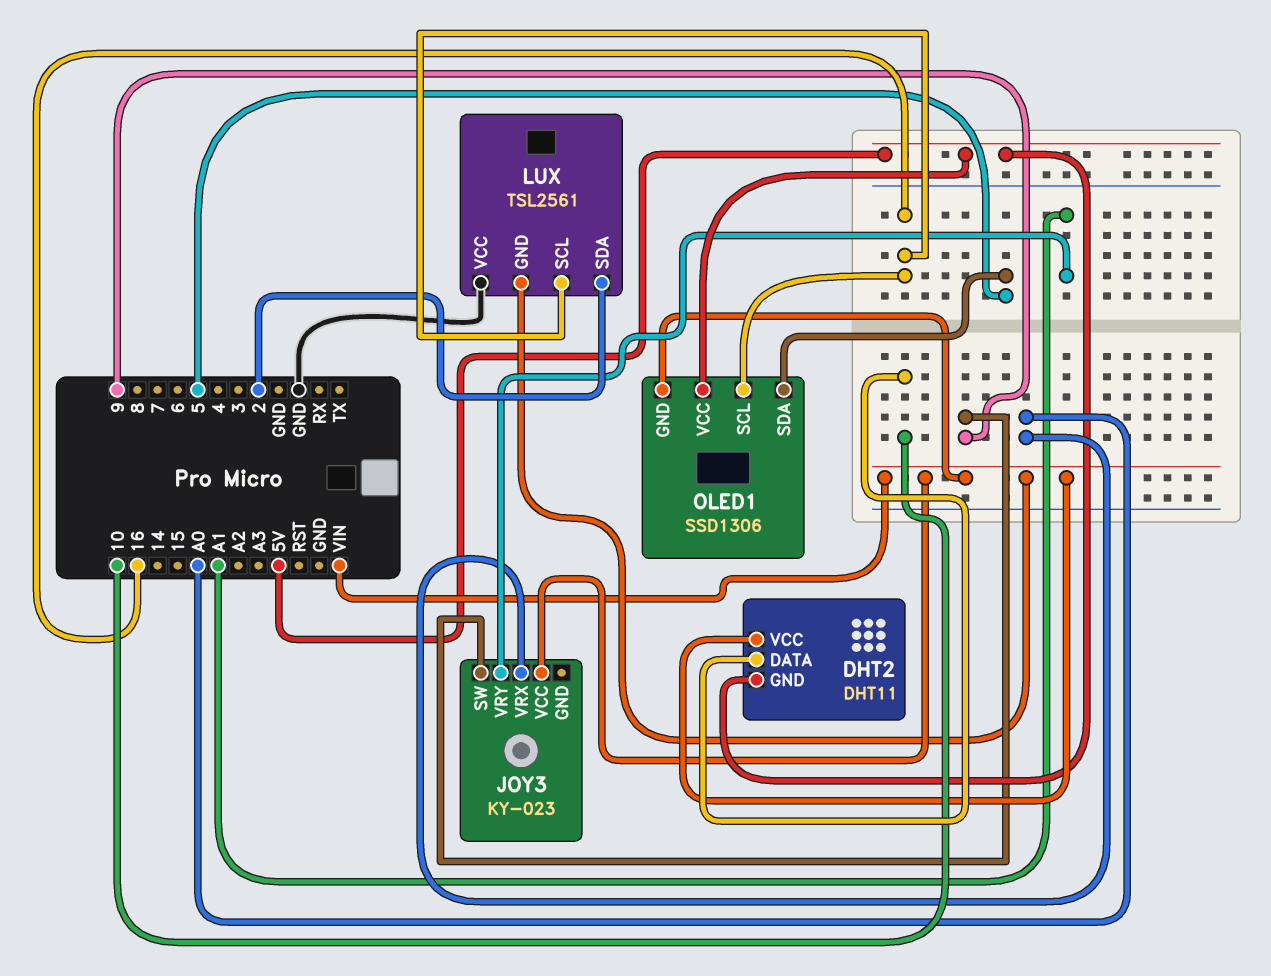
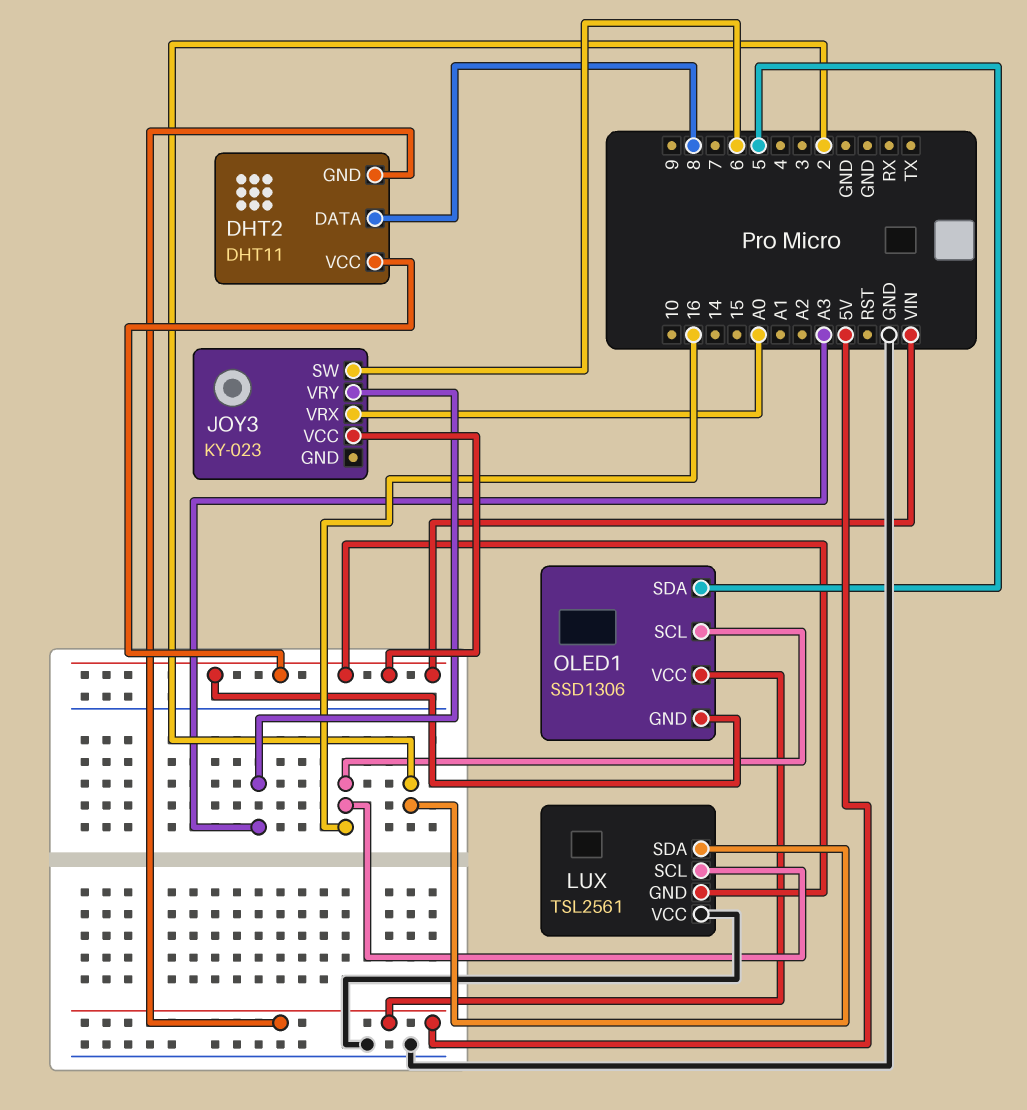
DHT2 pin DATA: 10 -> 8
JOY3 pin SW: 9 -> 6
JOY3 pin VRY: A1 -> A3

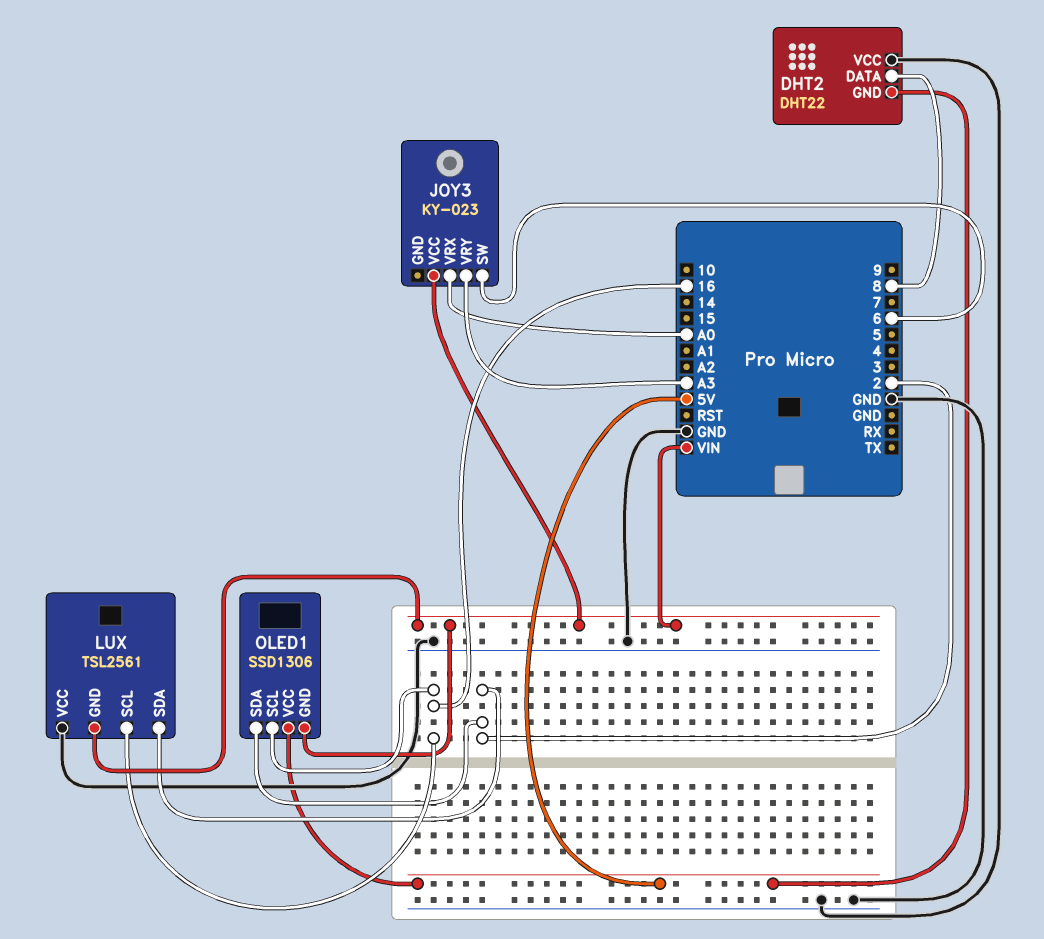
DHT2: DHT11 -> DHT22
DHT2 pin VCC: VIN -> GND
OLED1 pin SDA: 5 -> 2

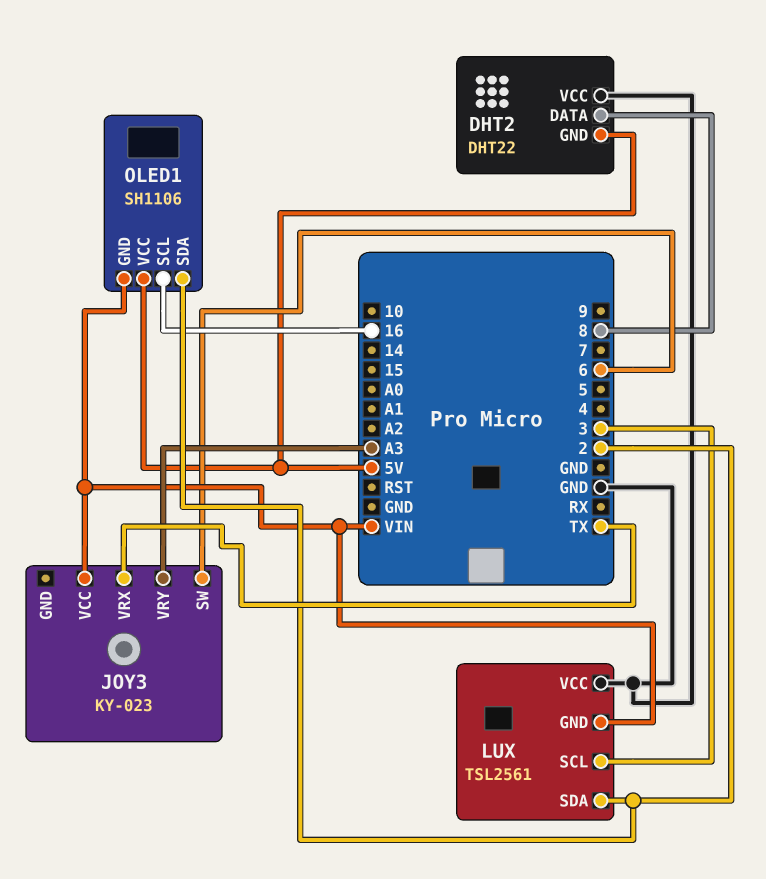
JOY3 pin VRX: A0 -> TX
LUX pin SCL: 16 -> 3
OLED1: SSD1306 -> SH1106

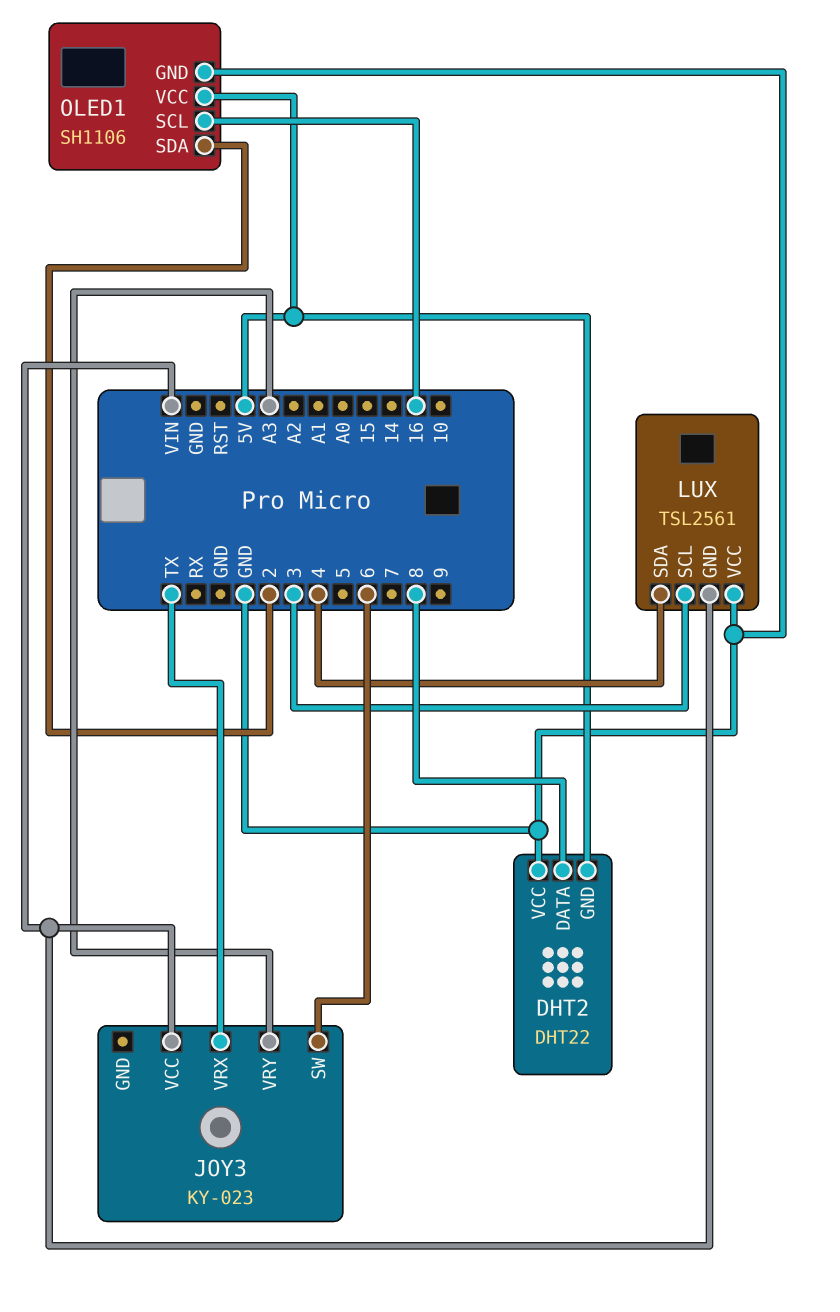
LUX pin SDA: 2 -> 4
OLED1 pin GND: VIN -> GND

